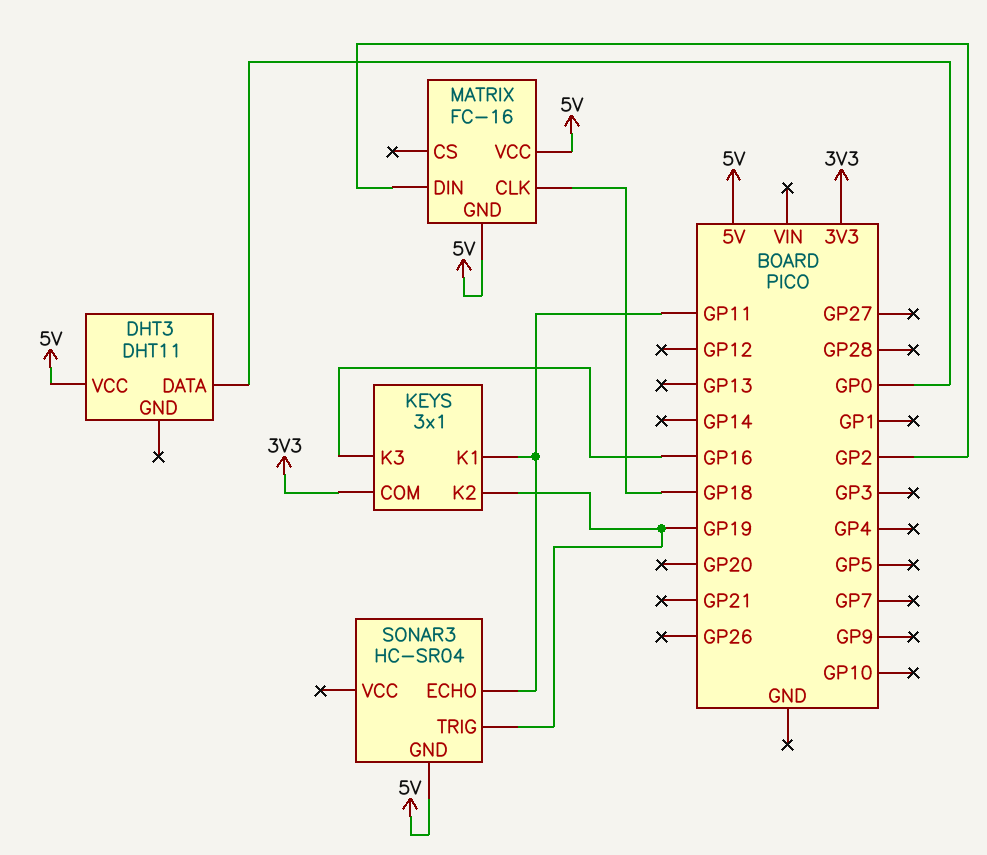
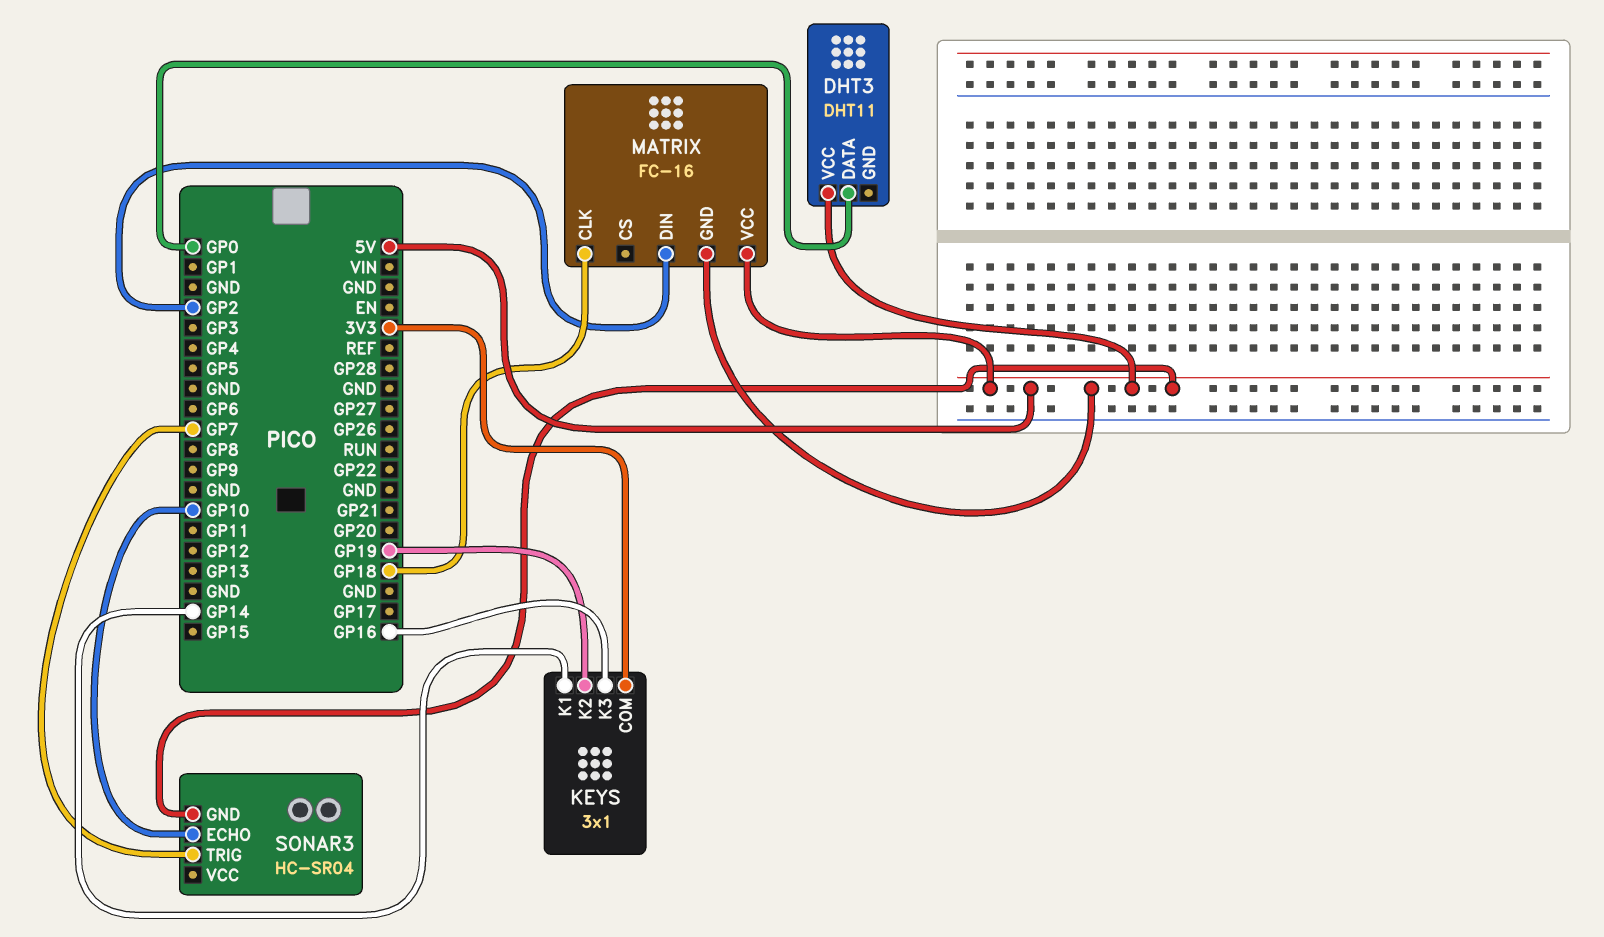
KEYS pin K1: GP11 -> GP14
SONAR3 pin ECHO: GP11 -> GP10
SONAR3 pin TRIG: GP19 -> GP7

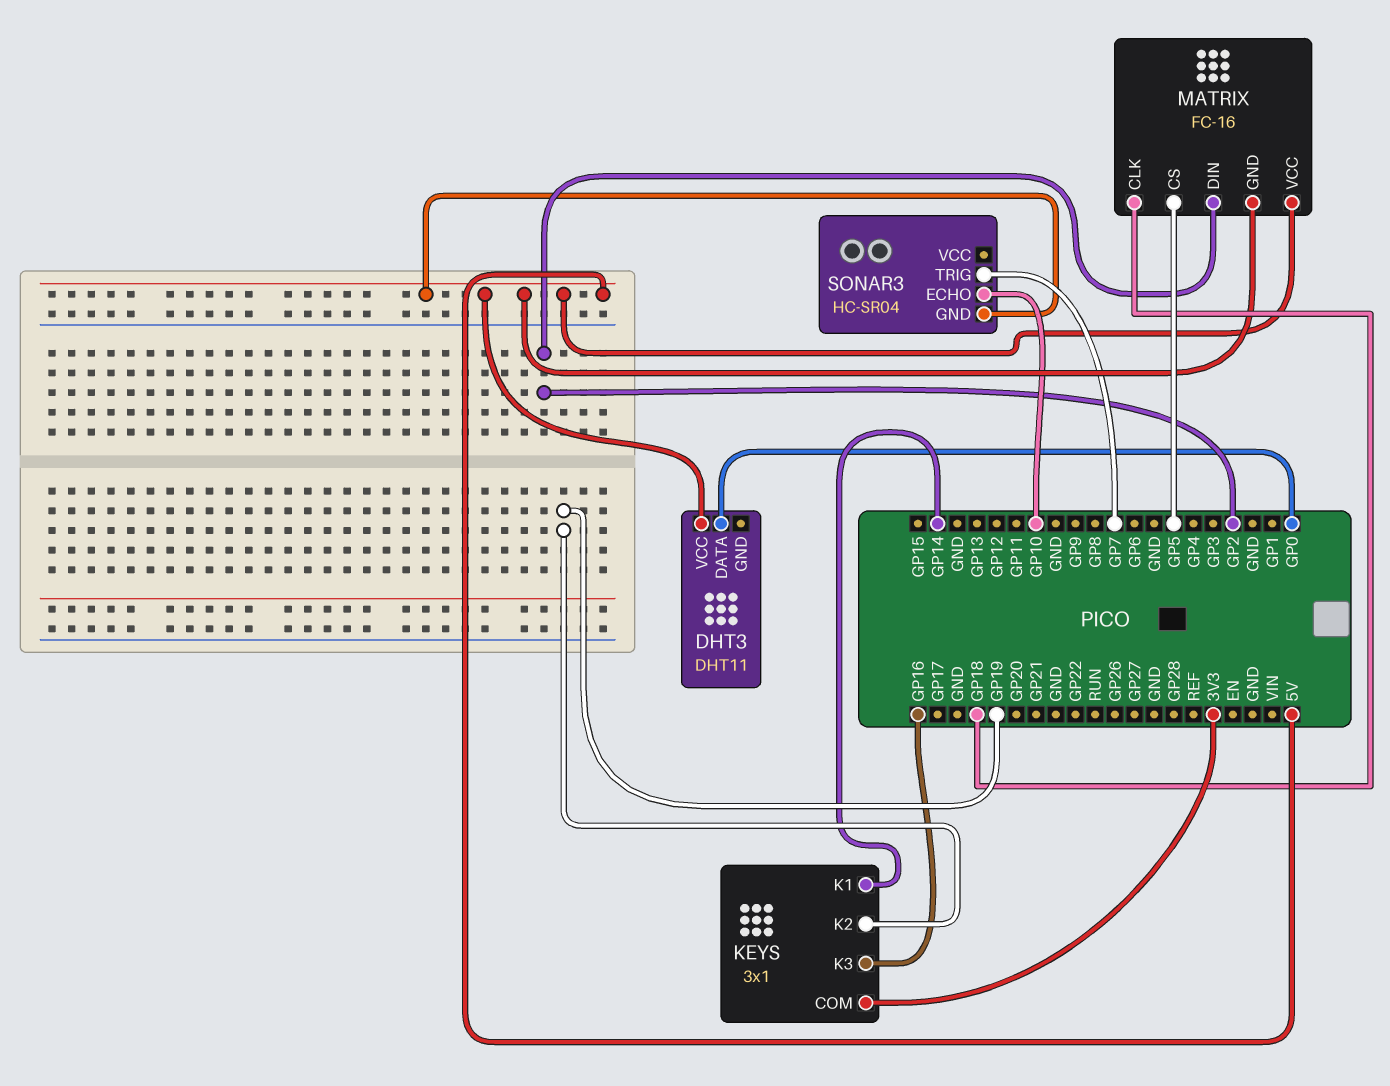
MATRIX pin CS: none -> GP5

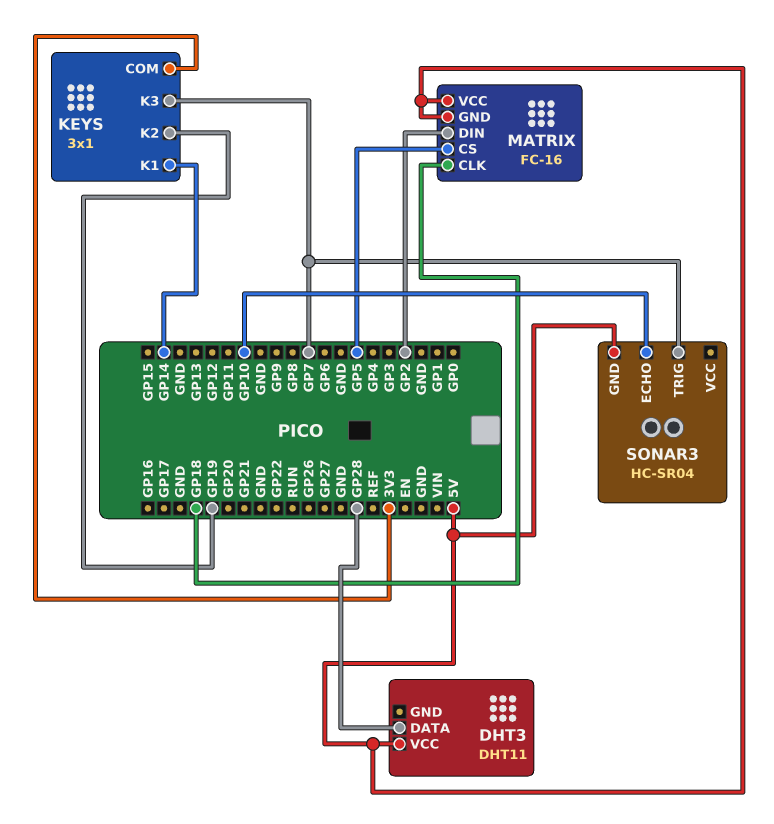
DHT3 pin DATA: GP0 -> GP28
KEYS pin K3: GP16 -> GP7

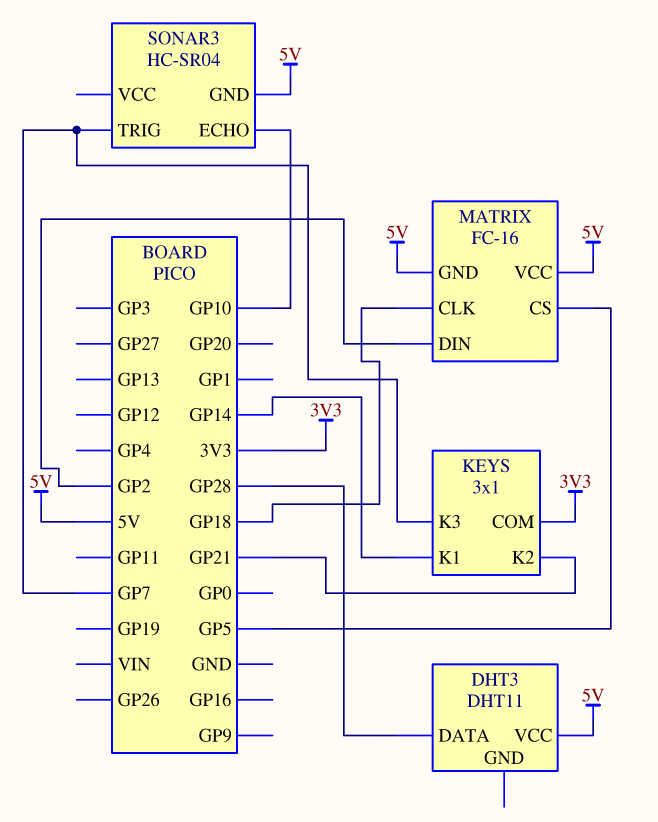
KEYS pin K2: GP19 -> GP21

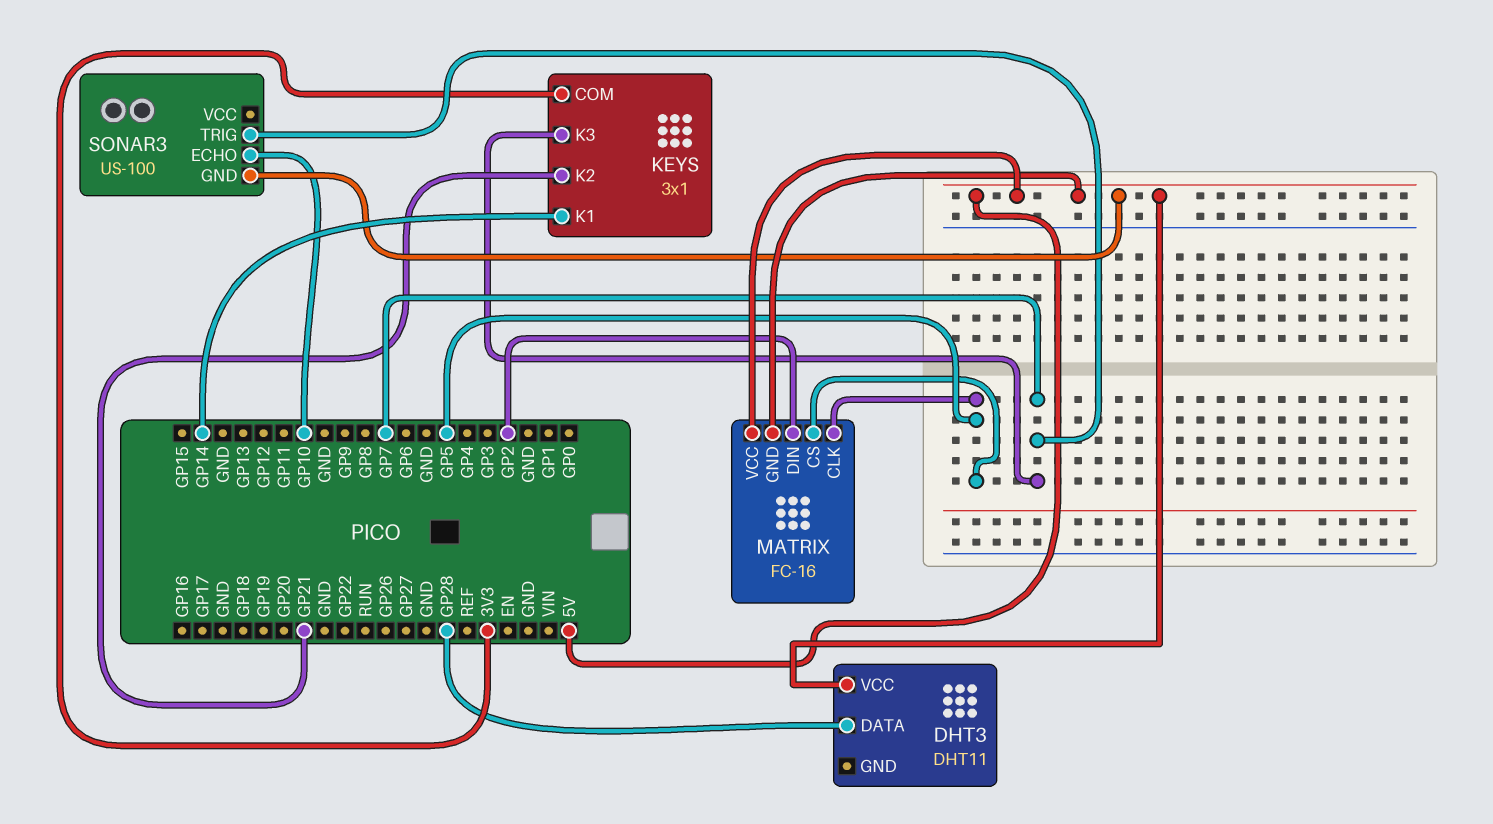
MATRIX pin CLK: GP18 -> GP5
SONAR3: HC-SR04 -> US-100

